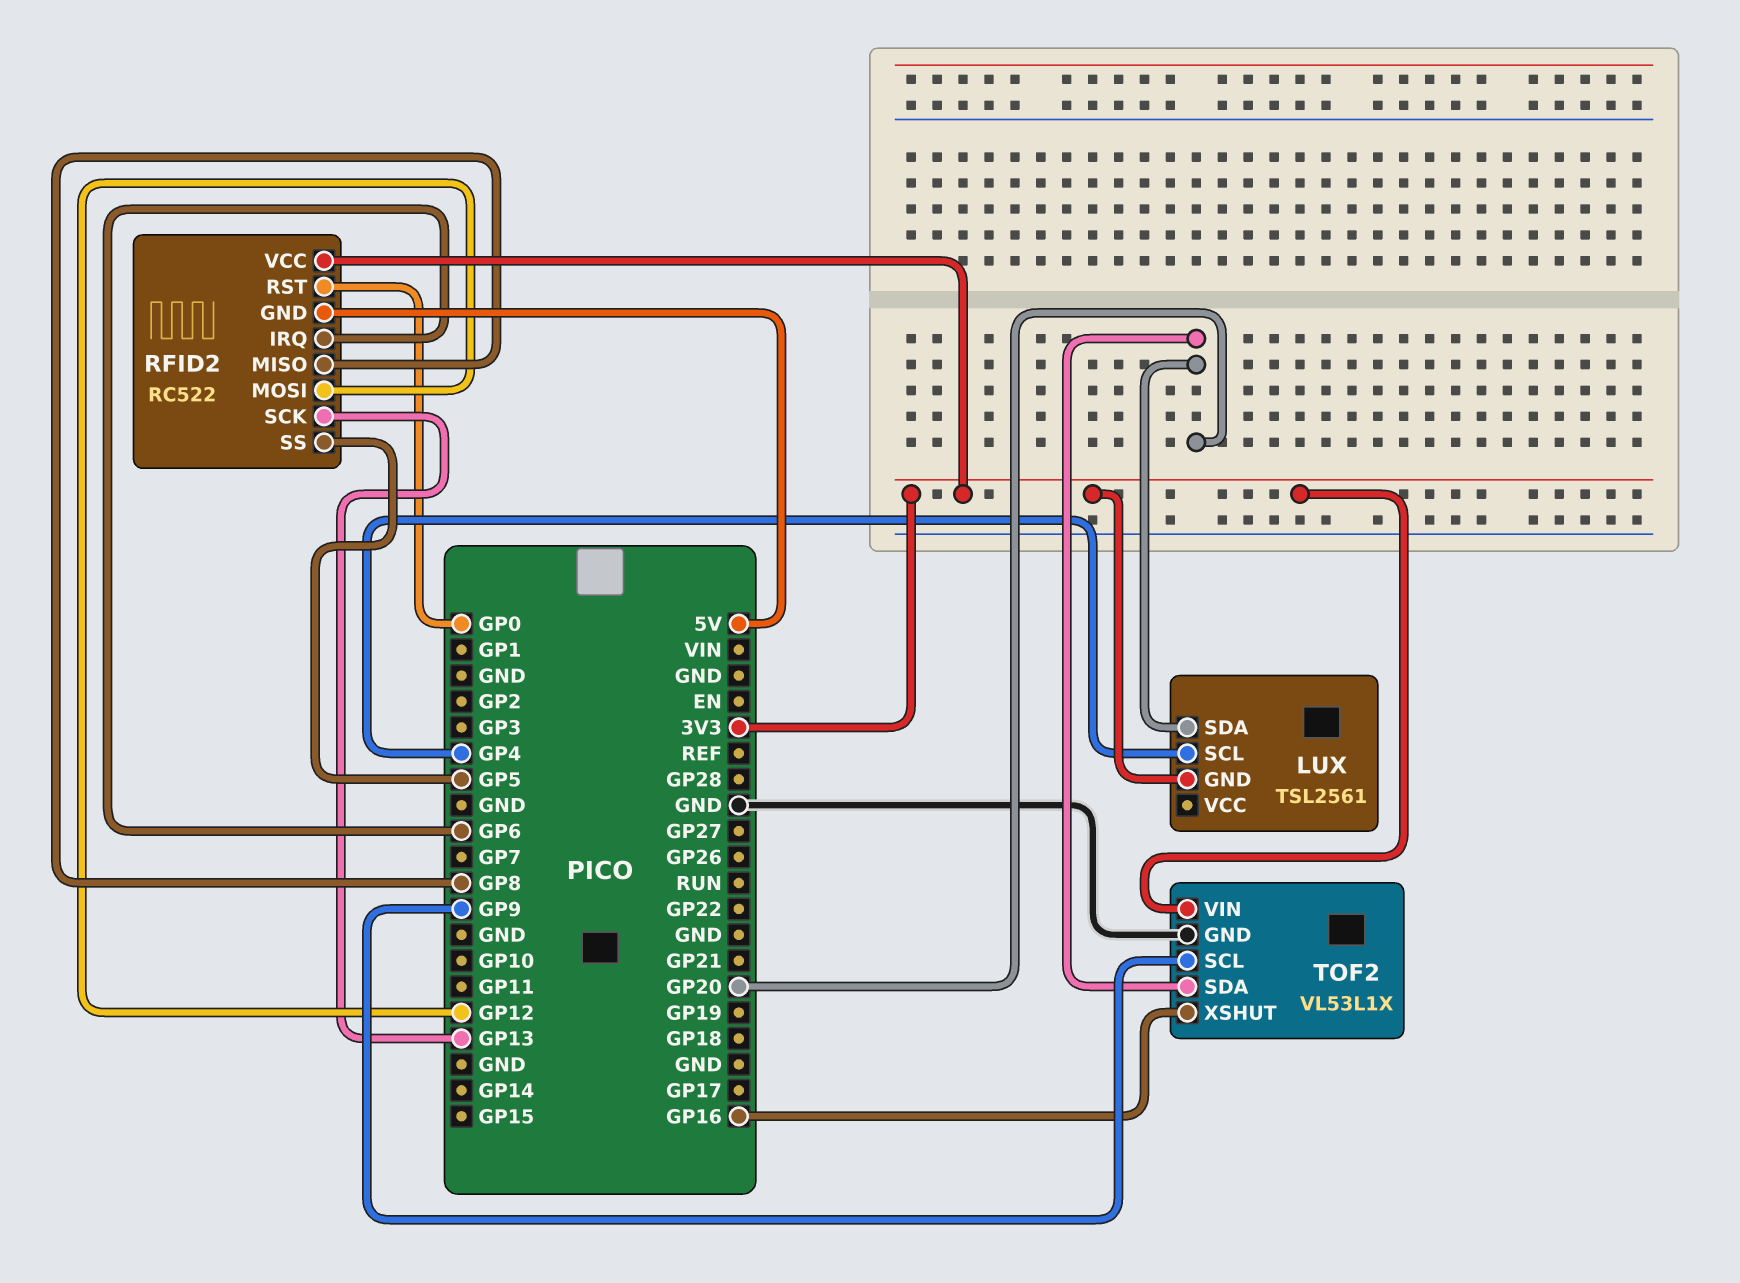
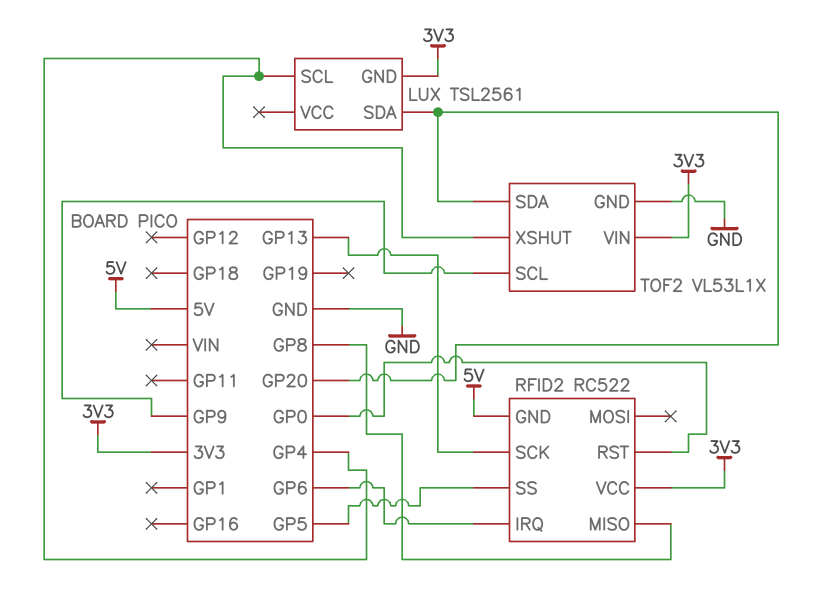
RFID2 pin MOSI: GP12 -> none
TOF2 pin XSHUT: GP16 -> GP4

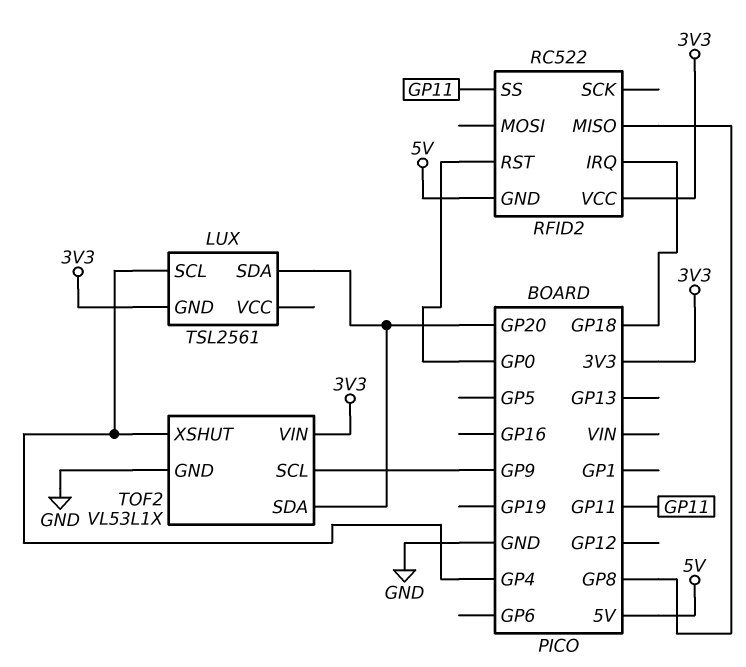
RFID2 pin IRQ: GP6 -> GP18
RFID2 pin SCK: GP13 -> none
RFID2 pin SS: GP5 -> GP11

